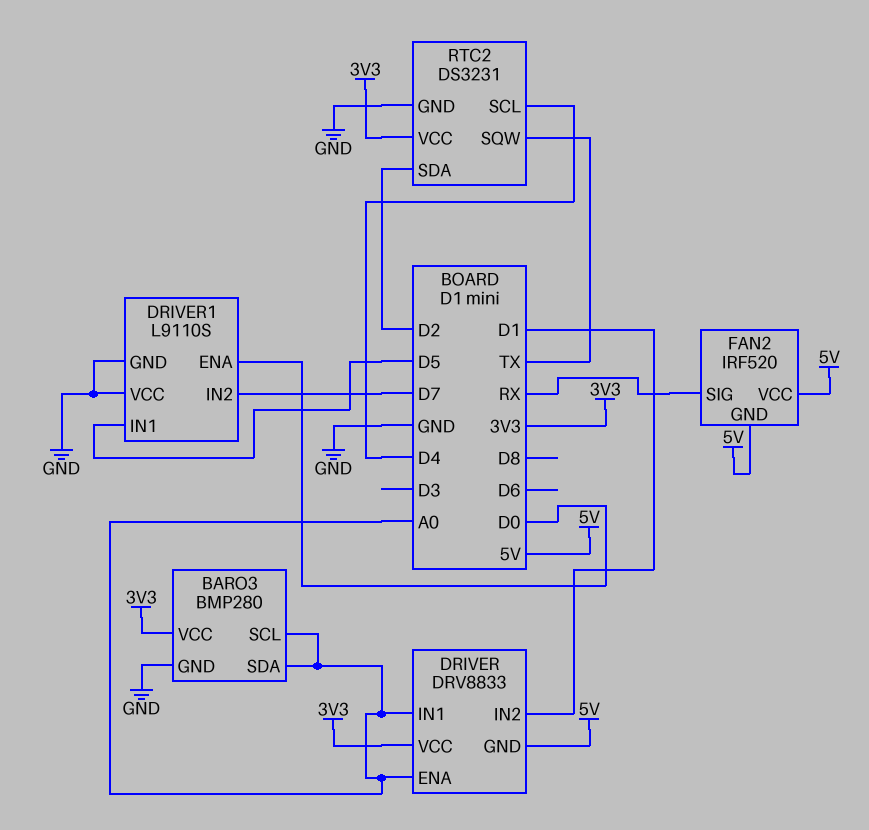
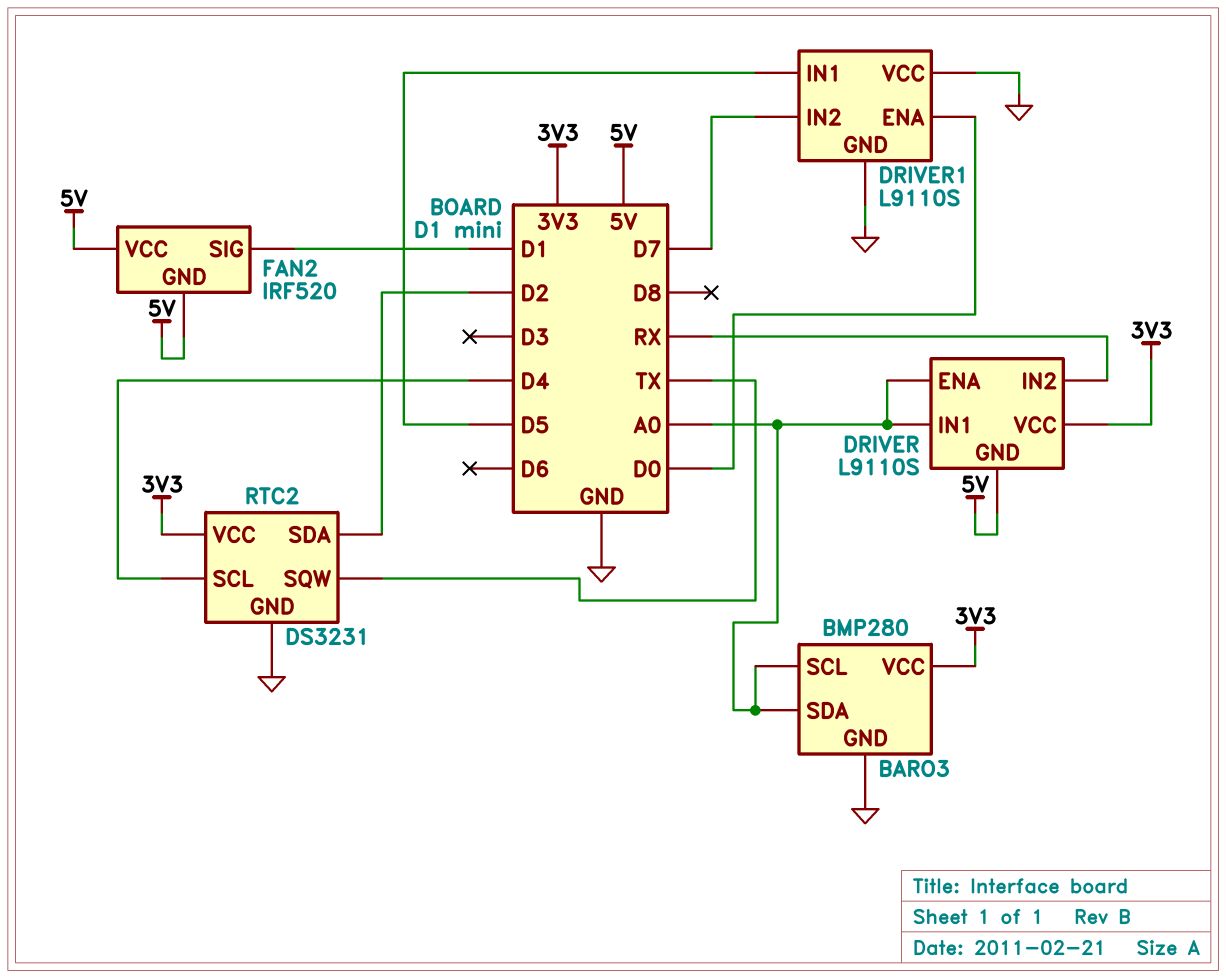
DRIVER: DRV8833 -> L9110S
DRIVER pin IN2: D1 -> RX
FAN2 pin SIG: RX -> D1

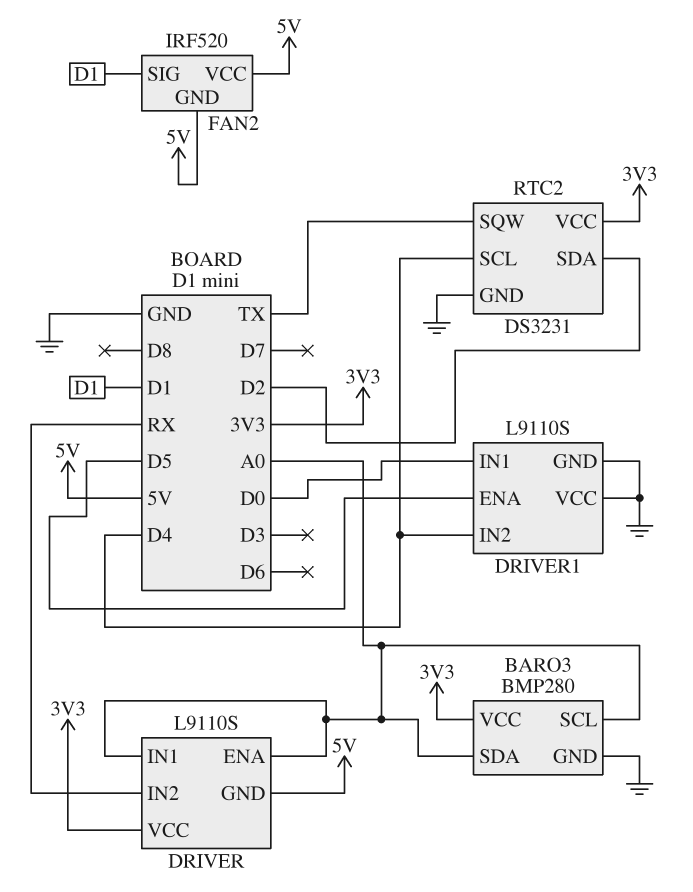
DRIVER1 pin ENA: D0 -> D5
DRIVER1 pin IN1: D5 -> D0
DRIVER1 pin IN2: D7 -> D4

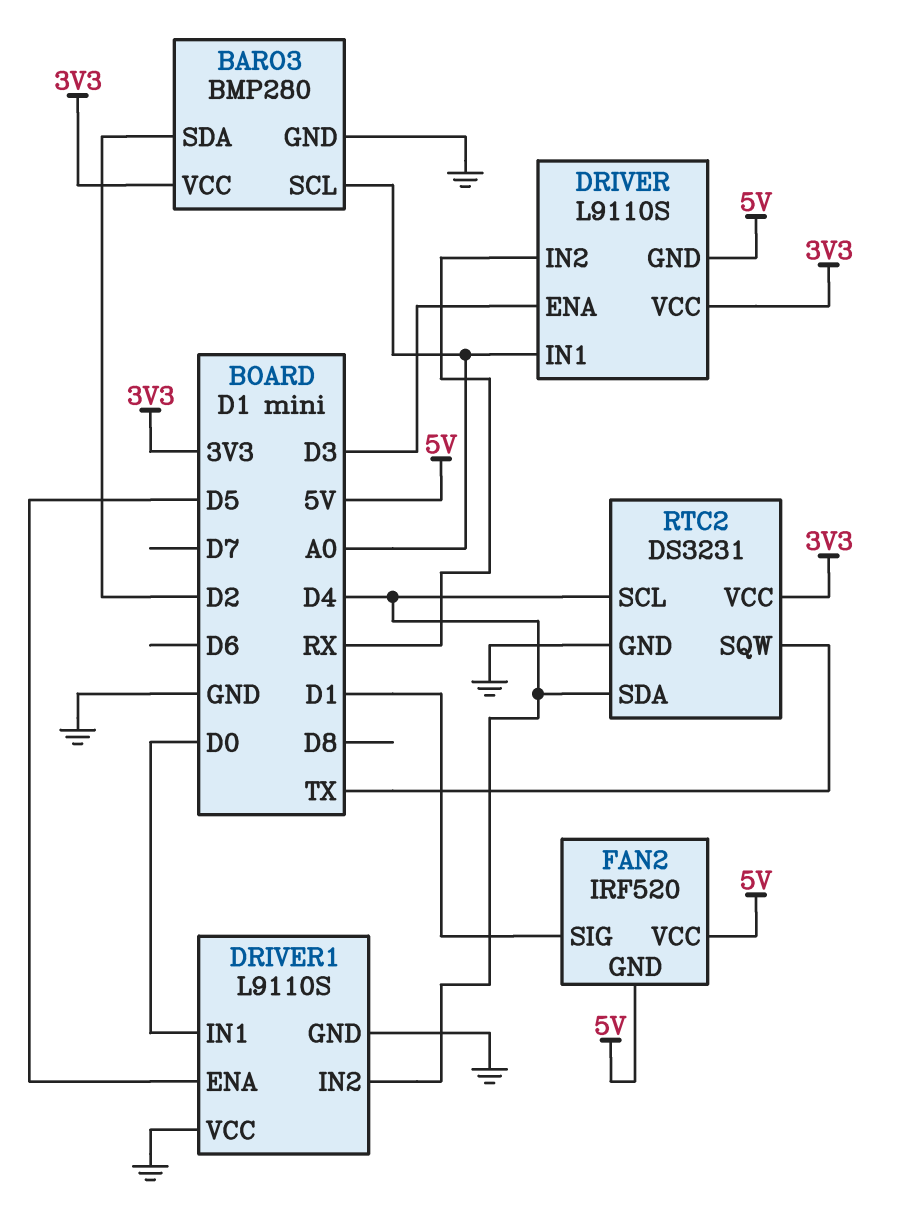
BARO3 pin SDA: A0 -> D2
DRIVER pin ENA: A0 -> D3
RTC2 pin SDA: D2 -> D4

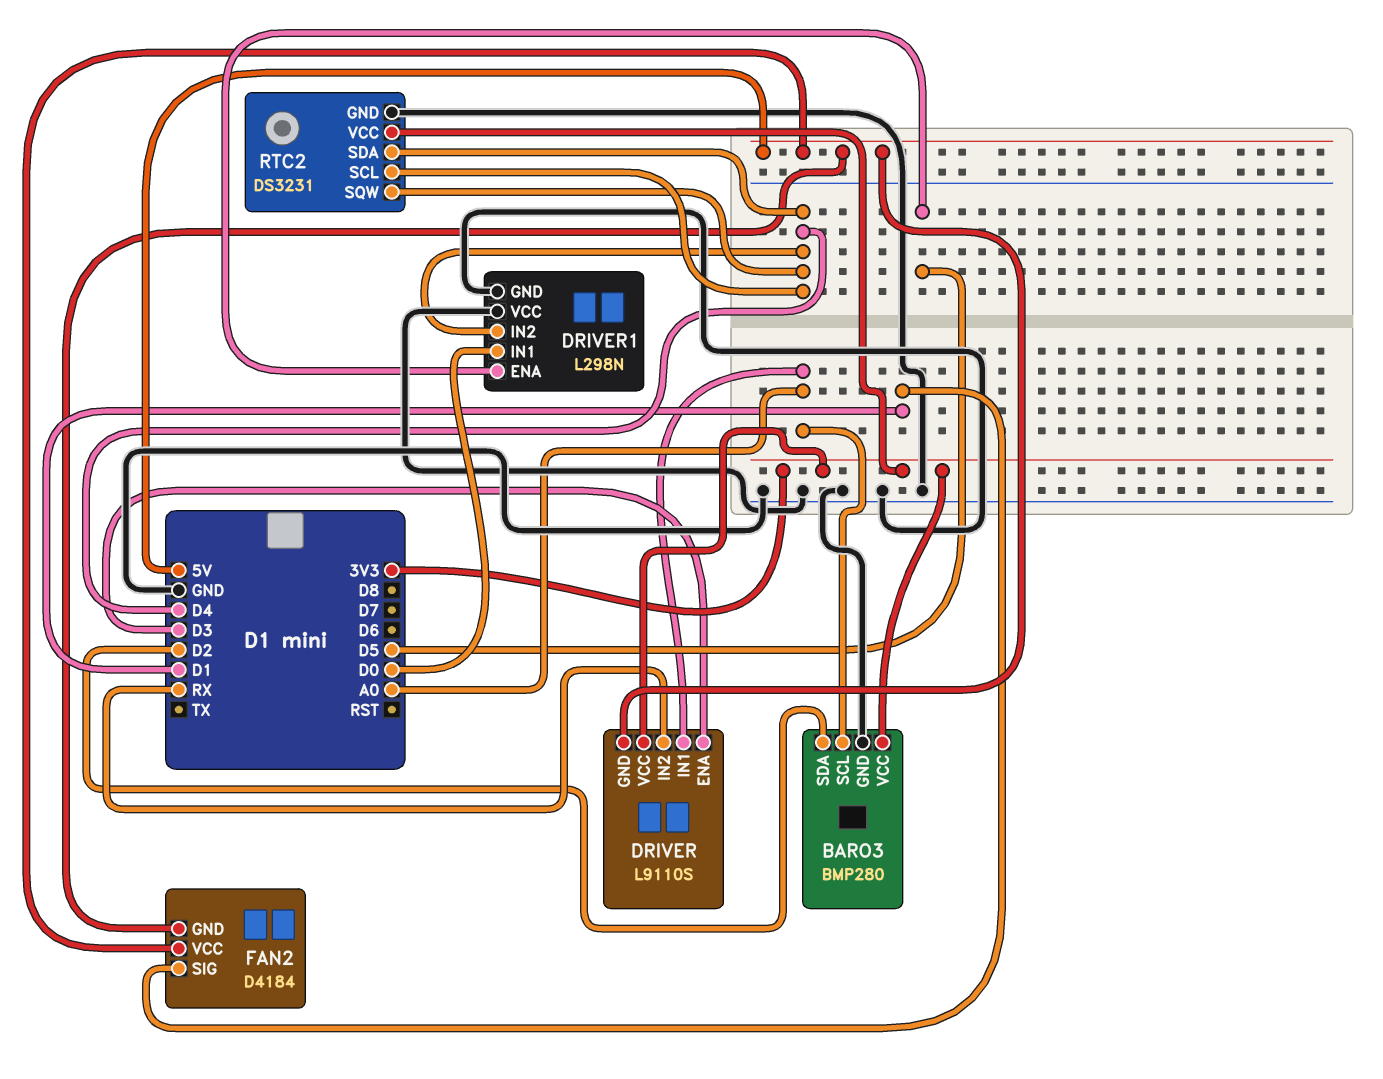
DRIVER1: L9110S -> L298N
FAN2: IRF520 -> D4184
RTC2 pin SQW: TX -> D4

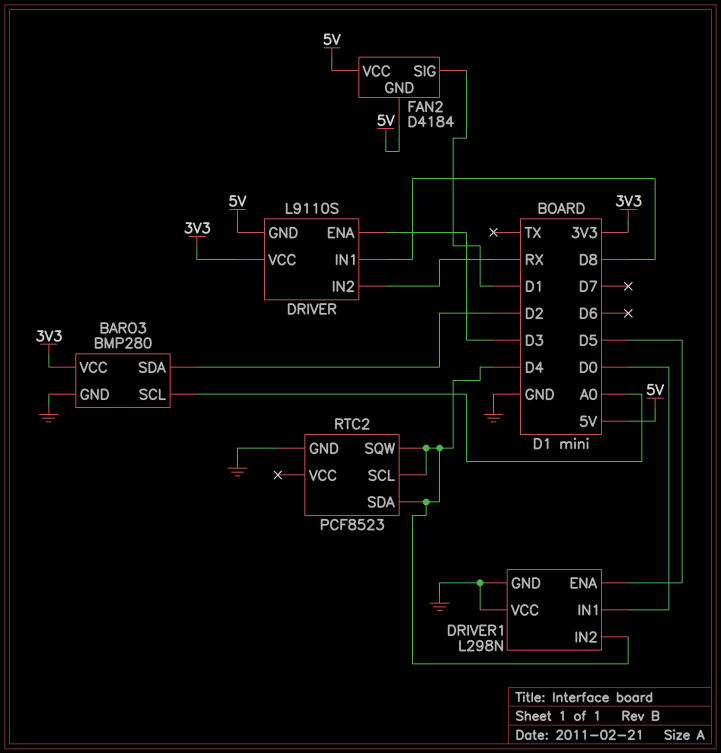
DRIVER pin IN1: A0 -> D8
RTC2: DS3231 -> PCF8523
RTC2 pin VCC: 3V3 -> none

